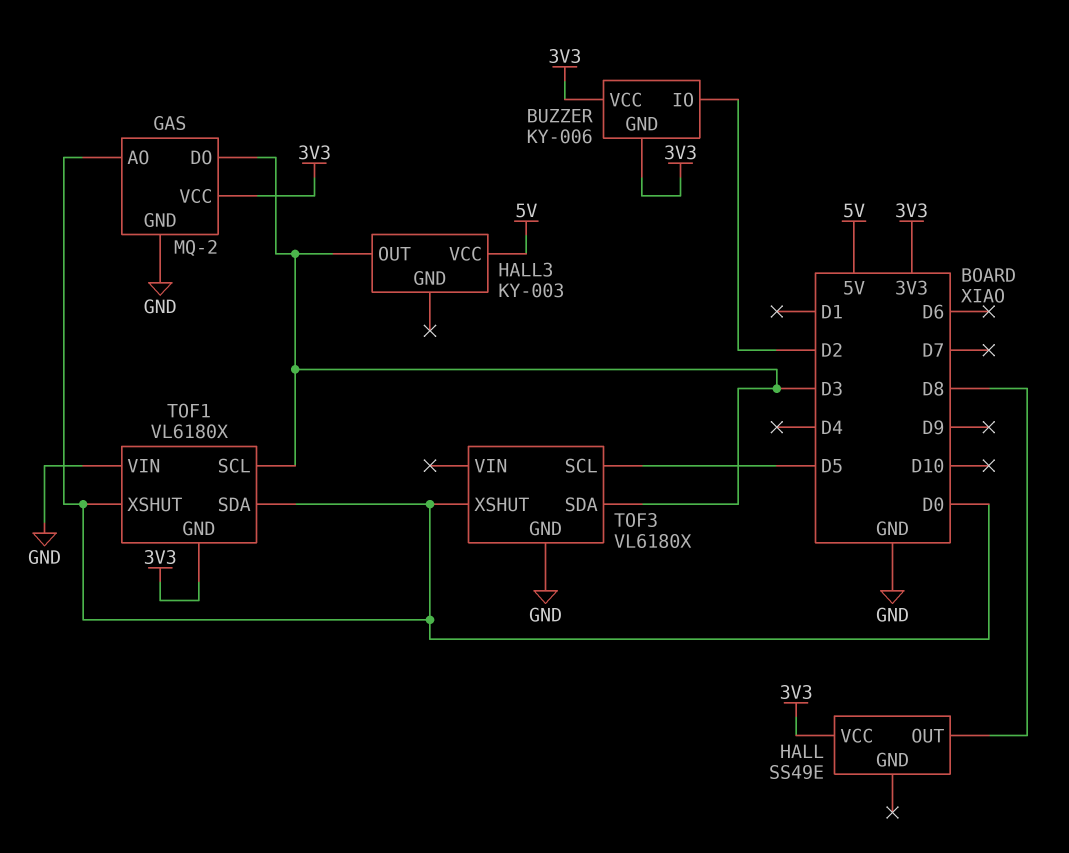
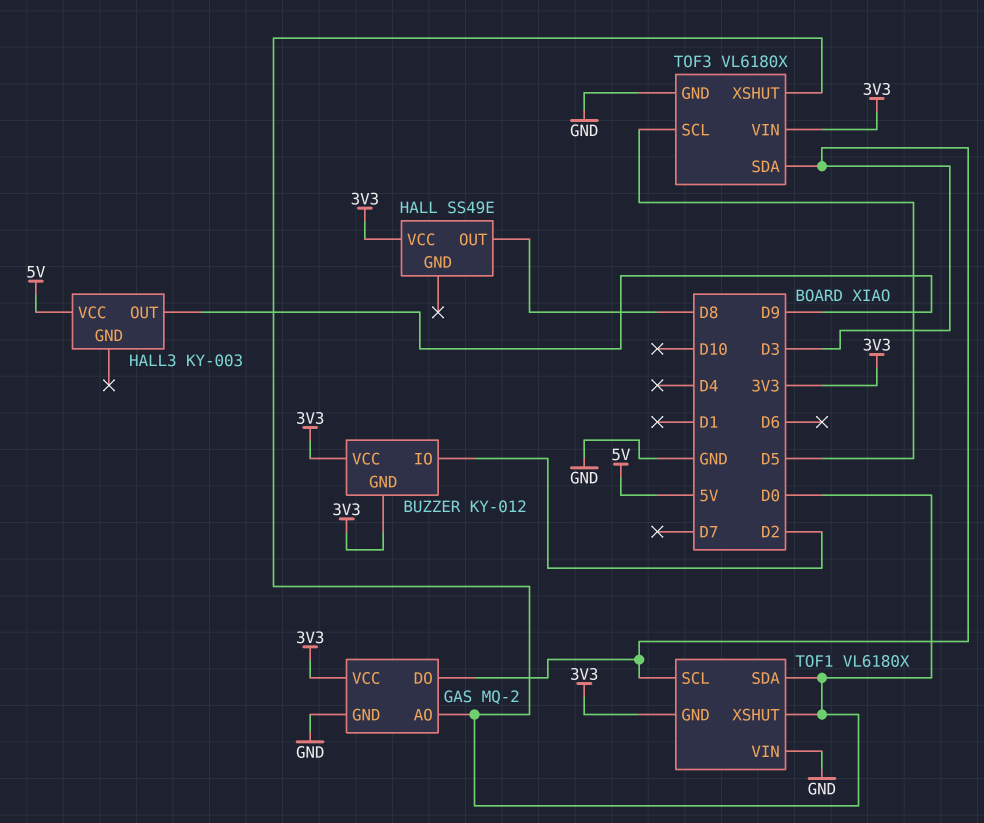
BUZZER: KY-006 -> KY-012
HALL3 pin OUT: D3 -> D9
TOF3 pin VIN: none -> 3V3

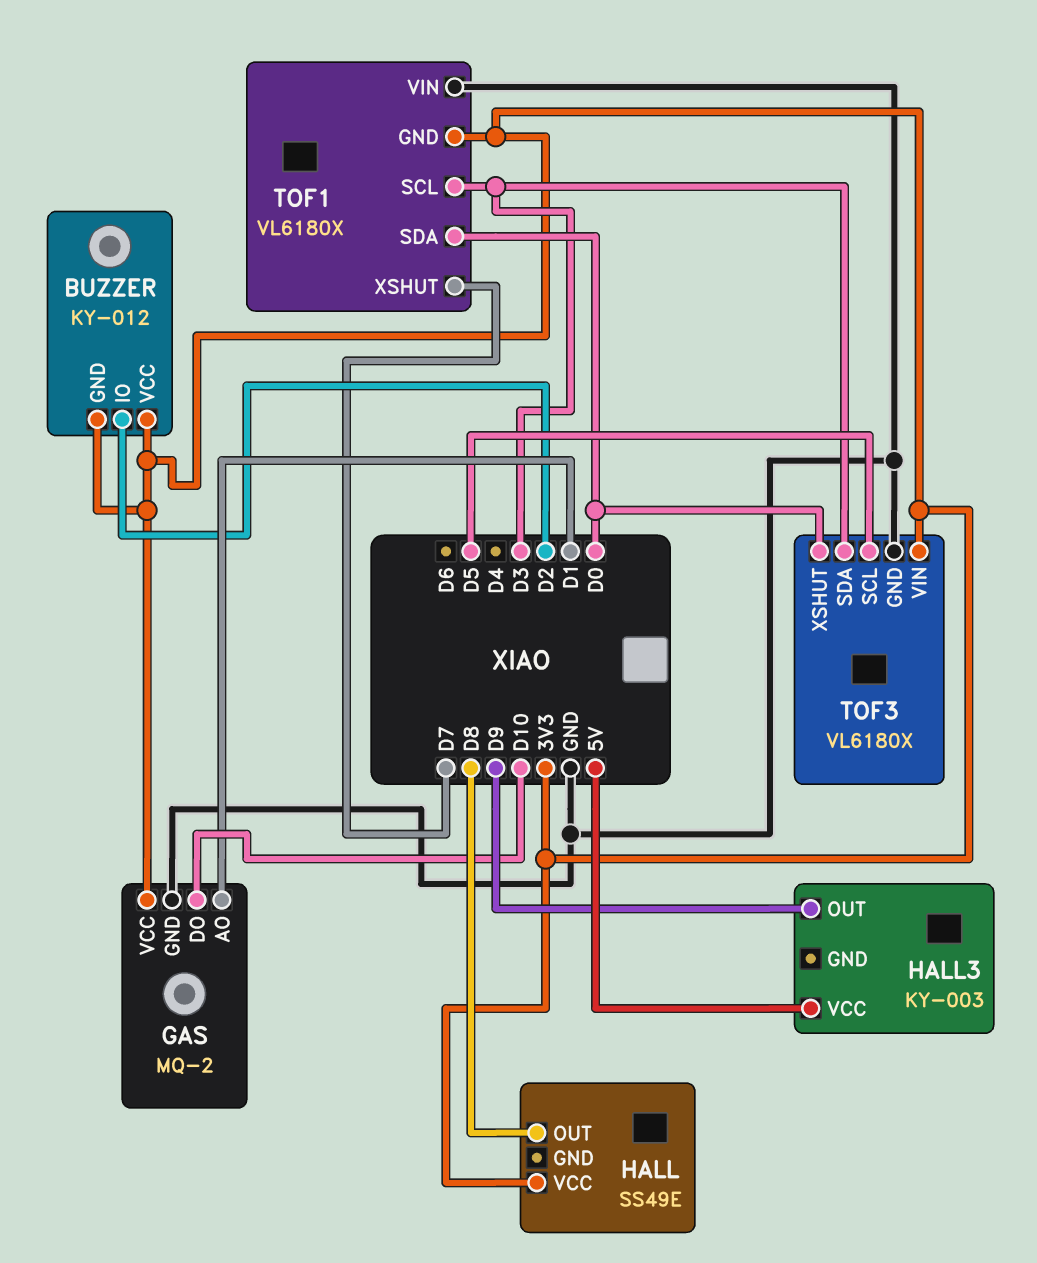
GAS pin AO: D0 -> D1
GAS pin DO: D3 -> D10
TOF1 pin XSHUT: D0 -> D7

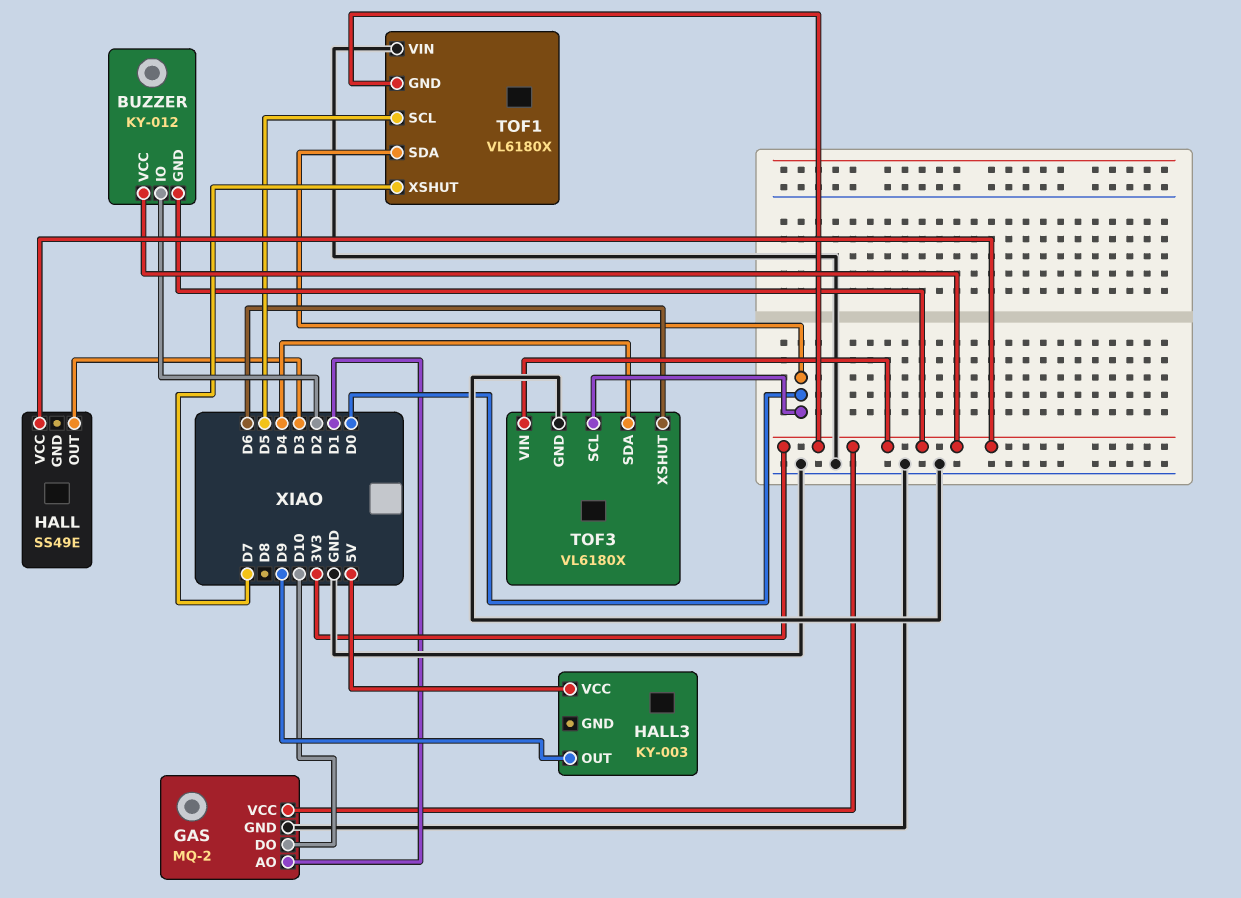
HALL pin OUT: D8 -> D3
TOF1 pin SCL: D3 -> D5
TOF3 pin SCL: D5 -> D0
TOF3 pin SDA: D3 -> D4
TOF3 pin XSHUT: D0 -> D6

